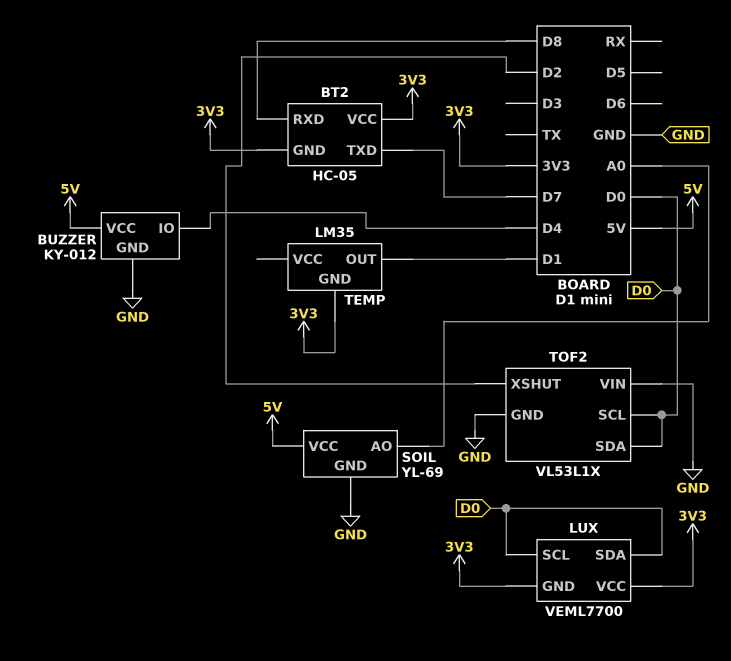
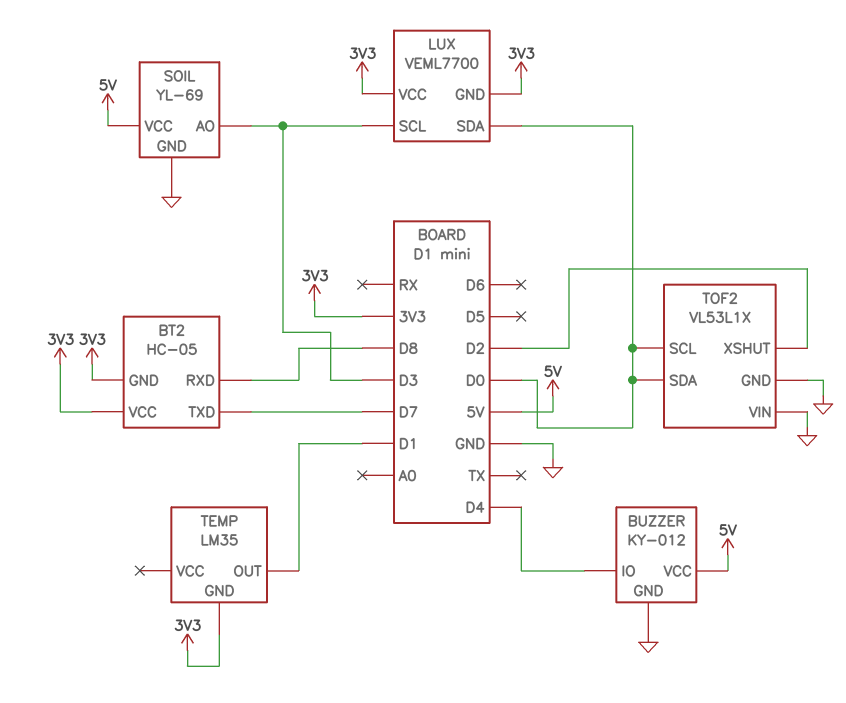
LUX pin SCL: D0 -> D3
SOIL pin AO: A0 -> D3

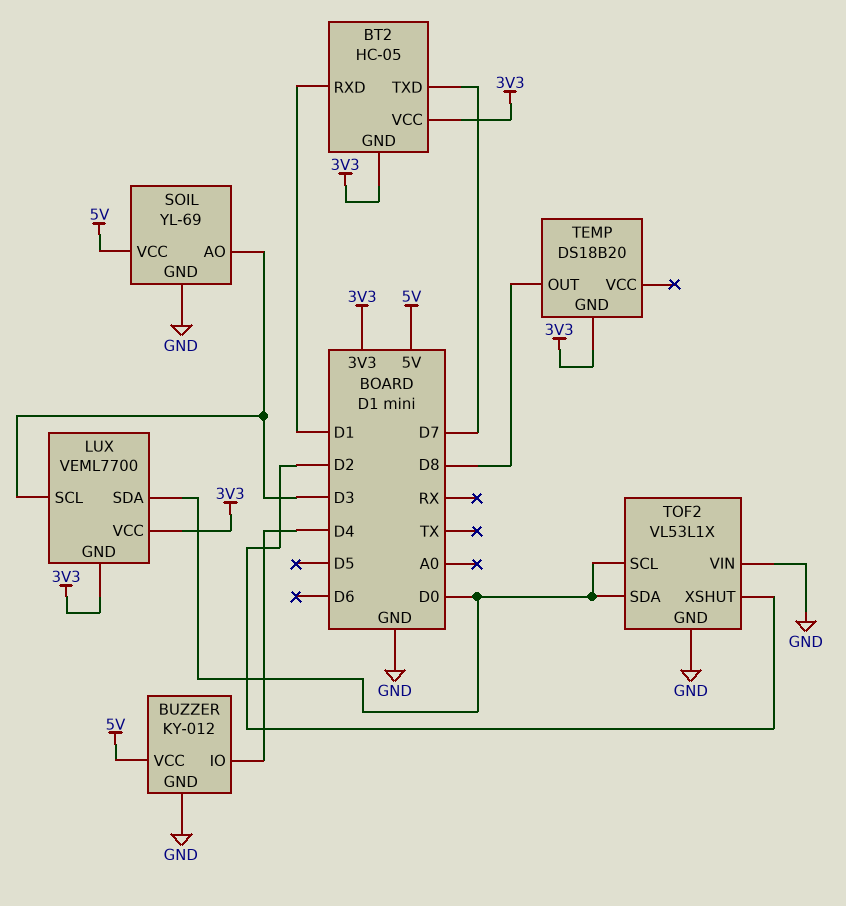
BT2 pin RXD: D8 -> D1
TEMP: LM35 -> DS18B20
TEMP pin OUT: D1 -> D8

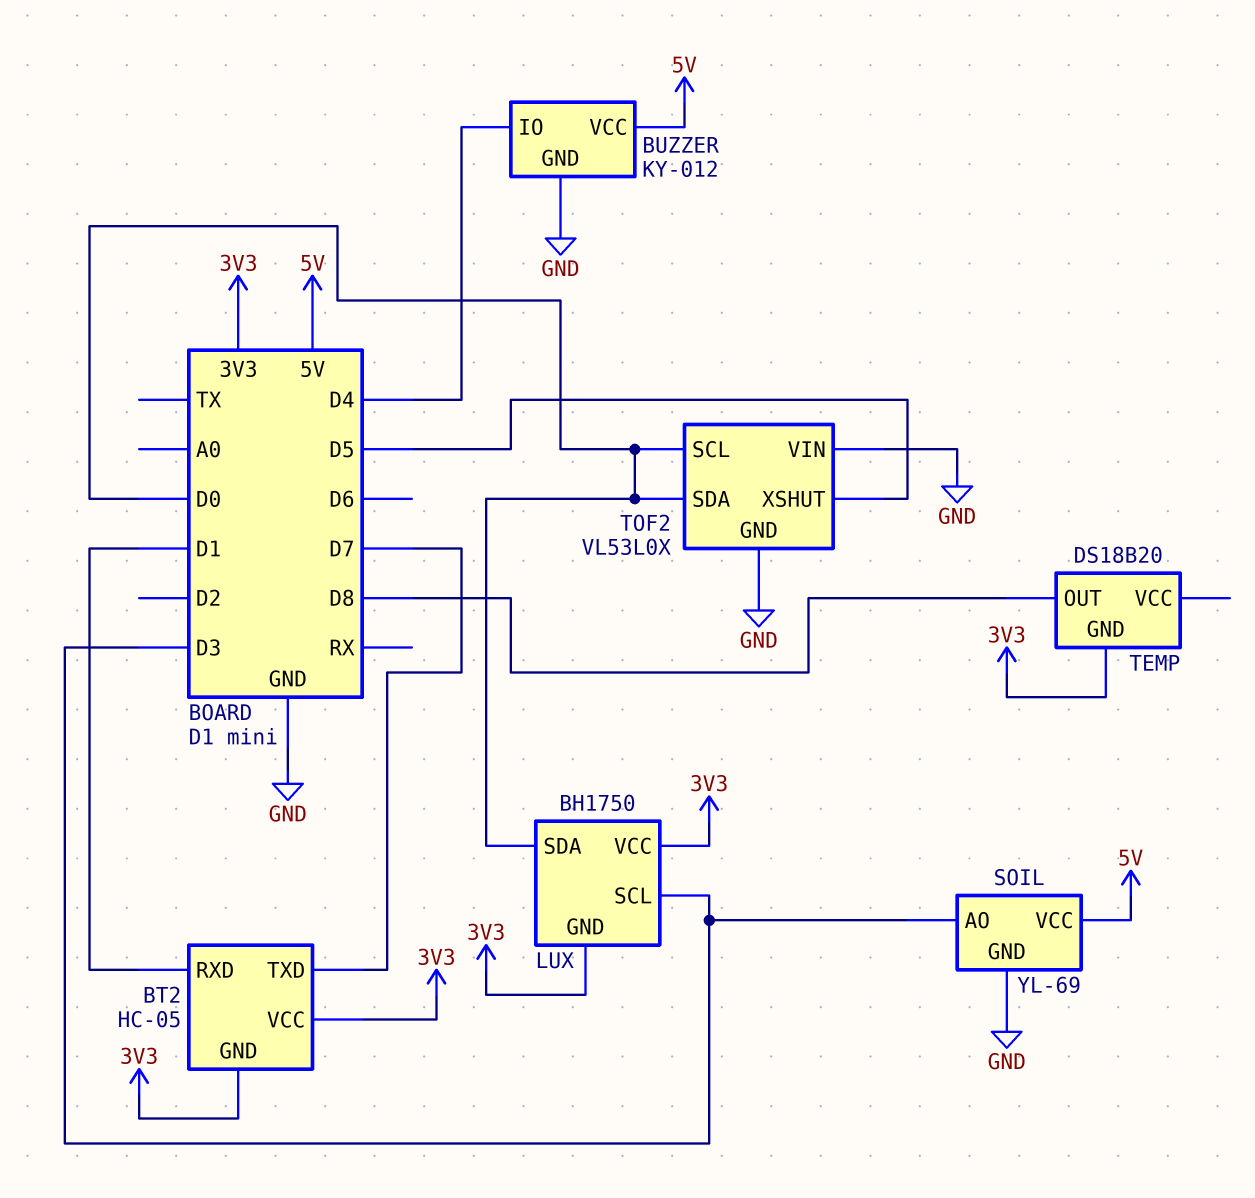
LUX: VEML7700 -> BH1750
TOF2: VL53L1X -> VL53L0X
TOF2 pin XSHUT: D2 -> D5

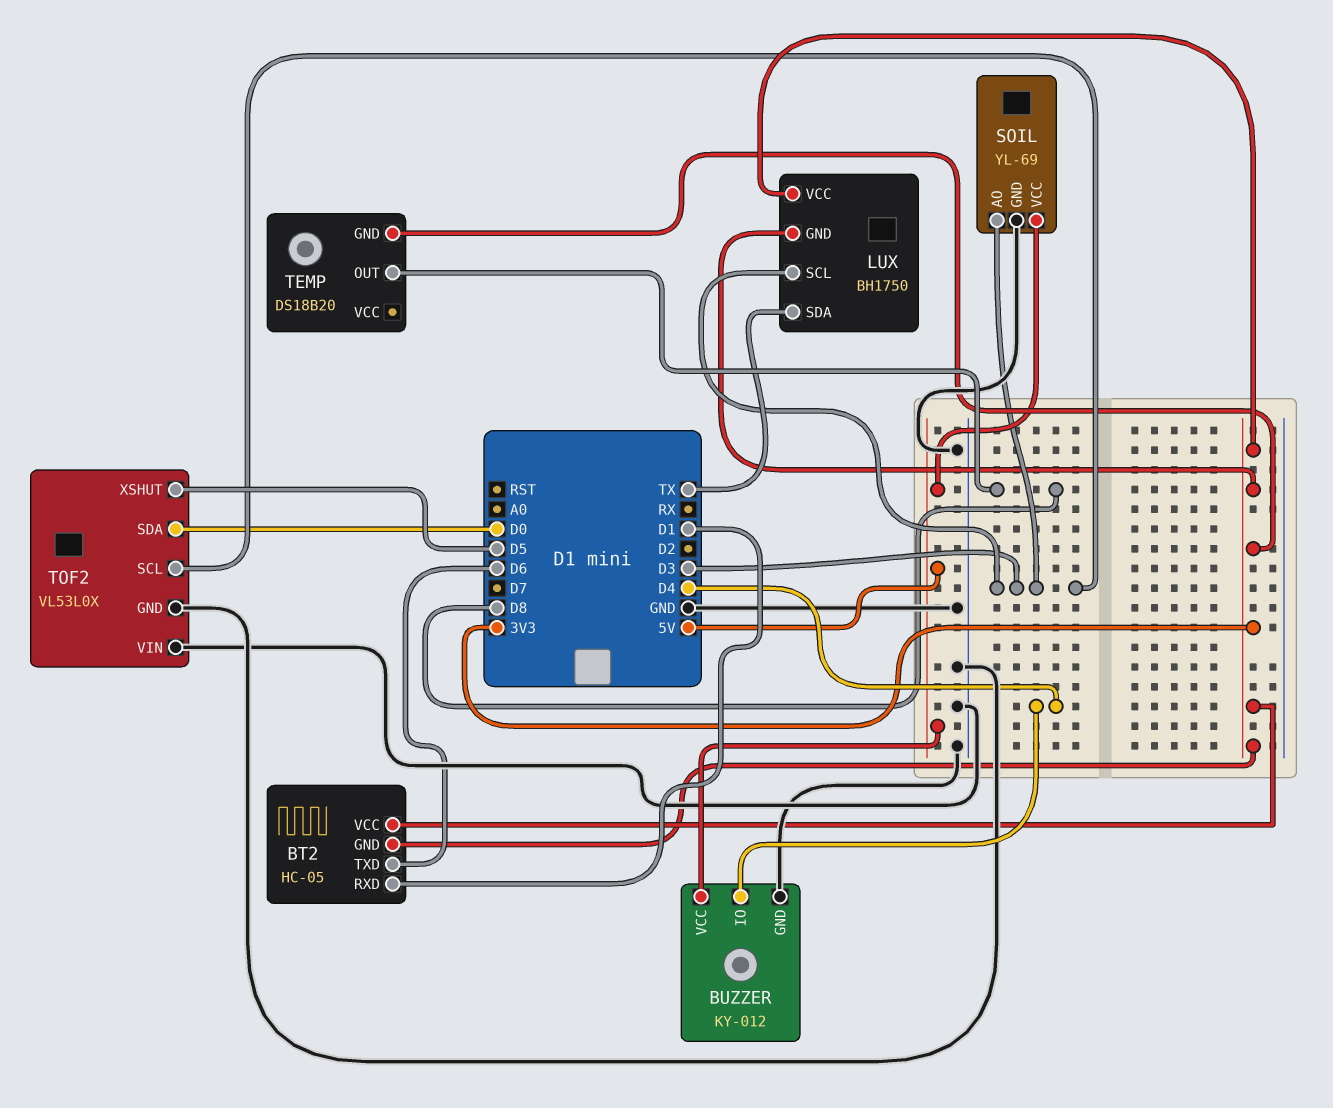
BT2 pin TXD: D7 -> D6
LUX pin SDA: D0 -> TX
TOF2 pin SCL: D0 -> D3

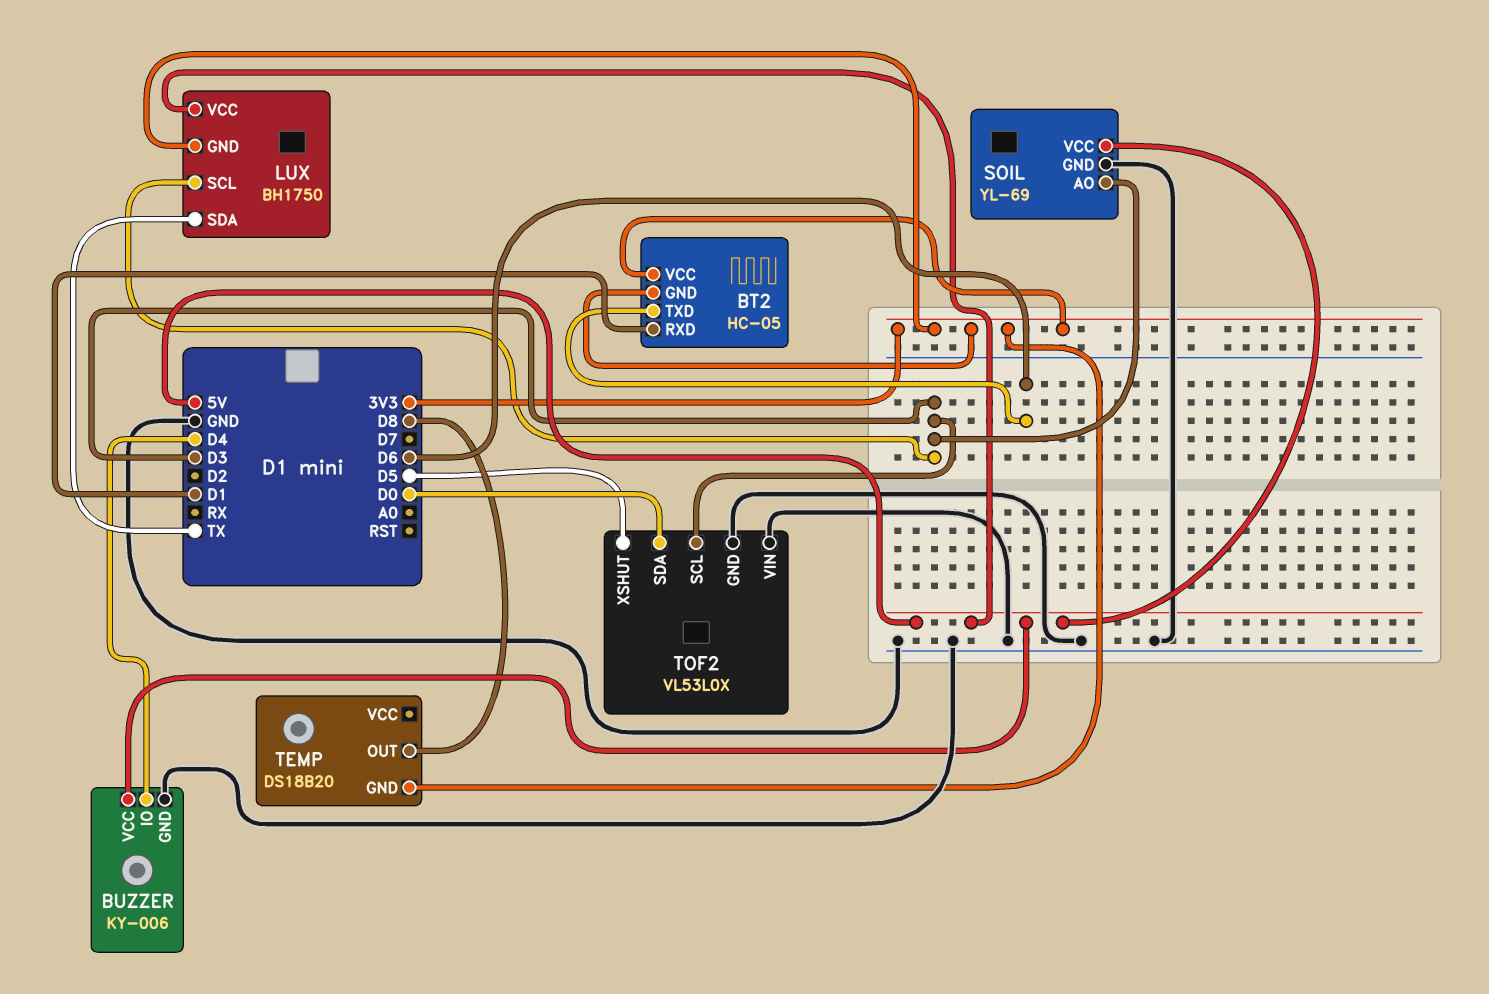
BUZZER: KY-012 -> KY-006
LUX pin VCC: 3V3 -> 5V

